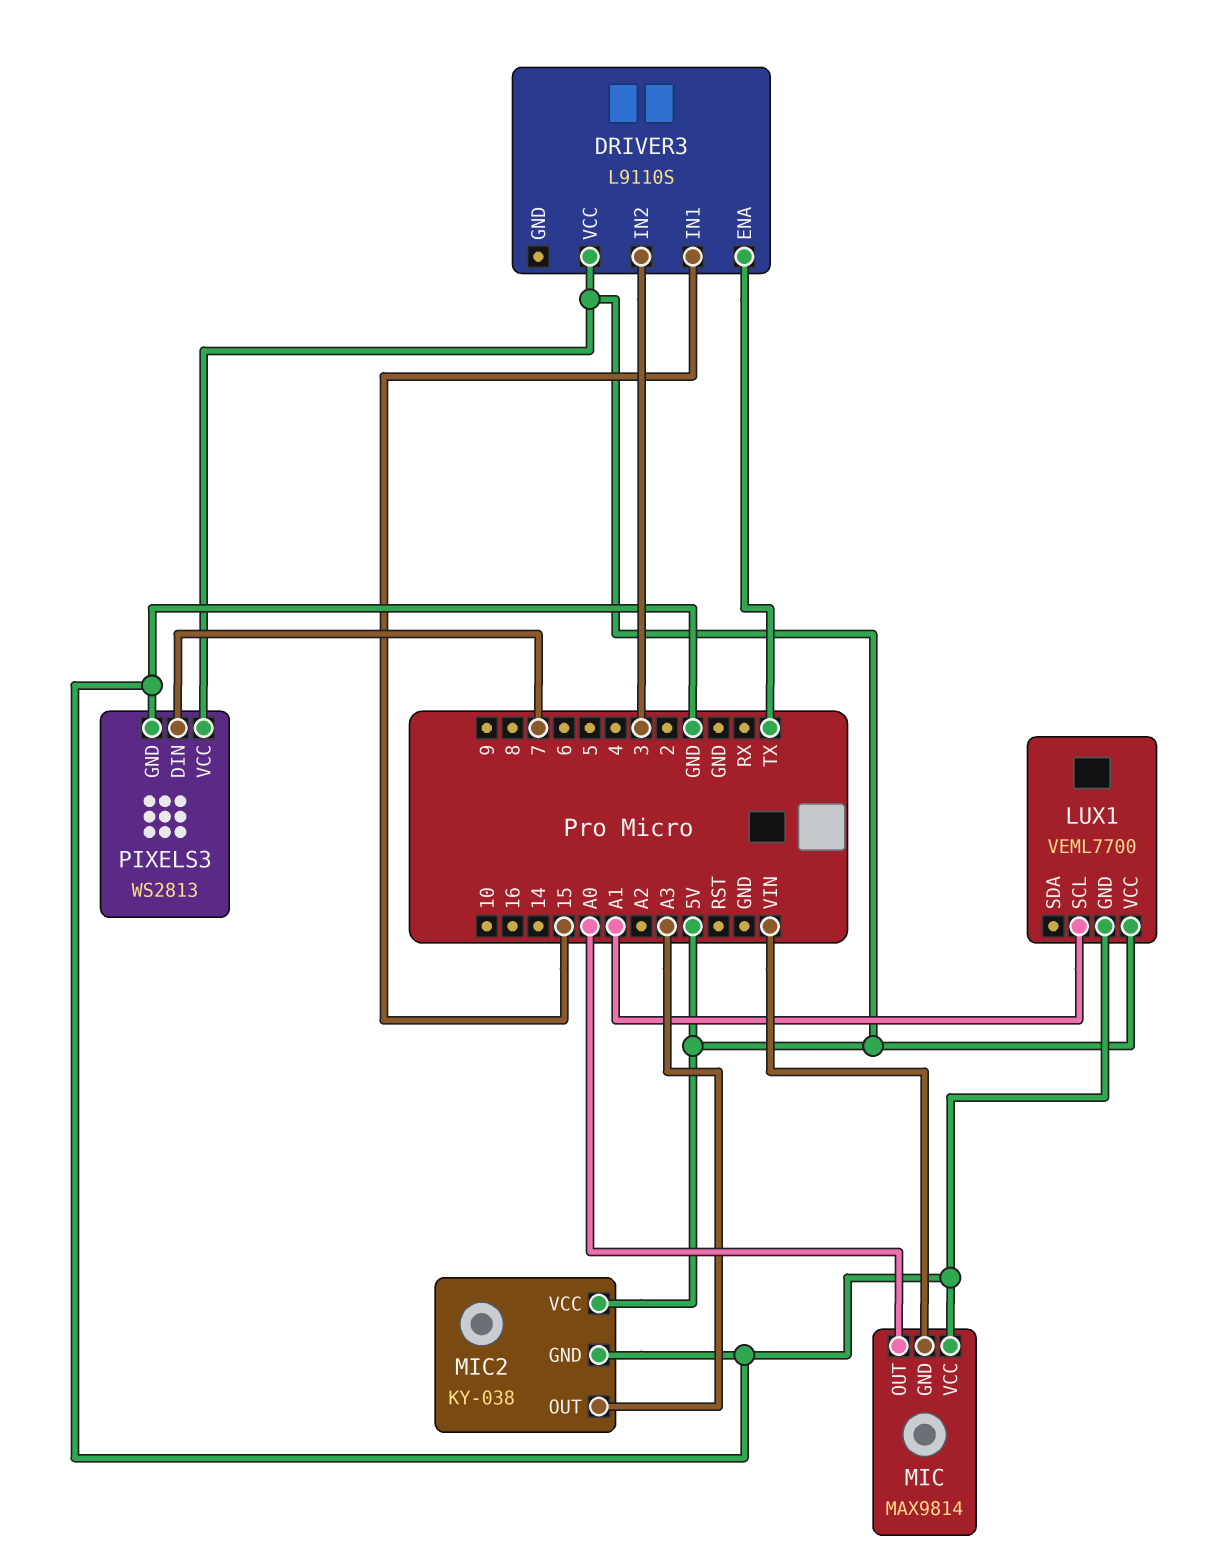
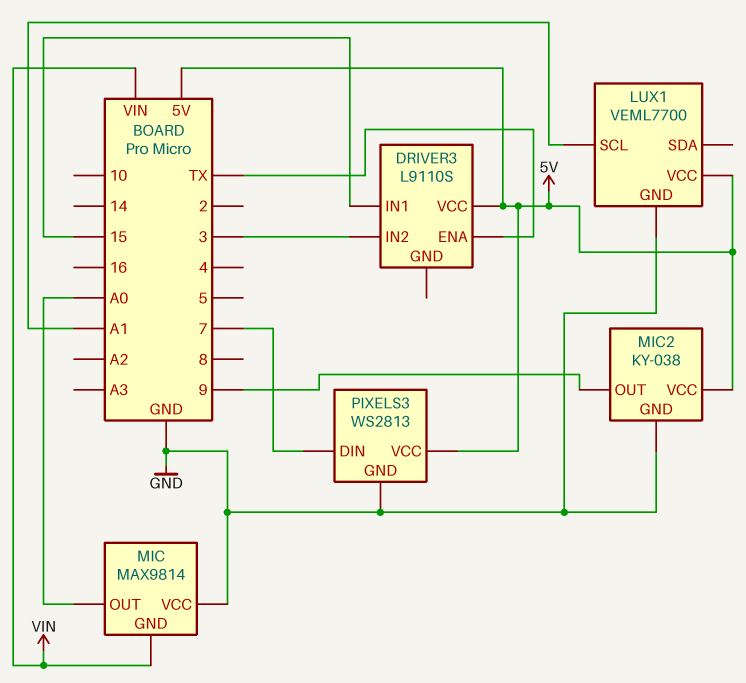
MIC2 pin OUT: A3 -> 9

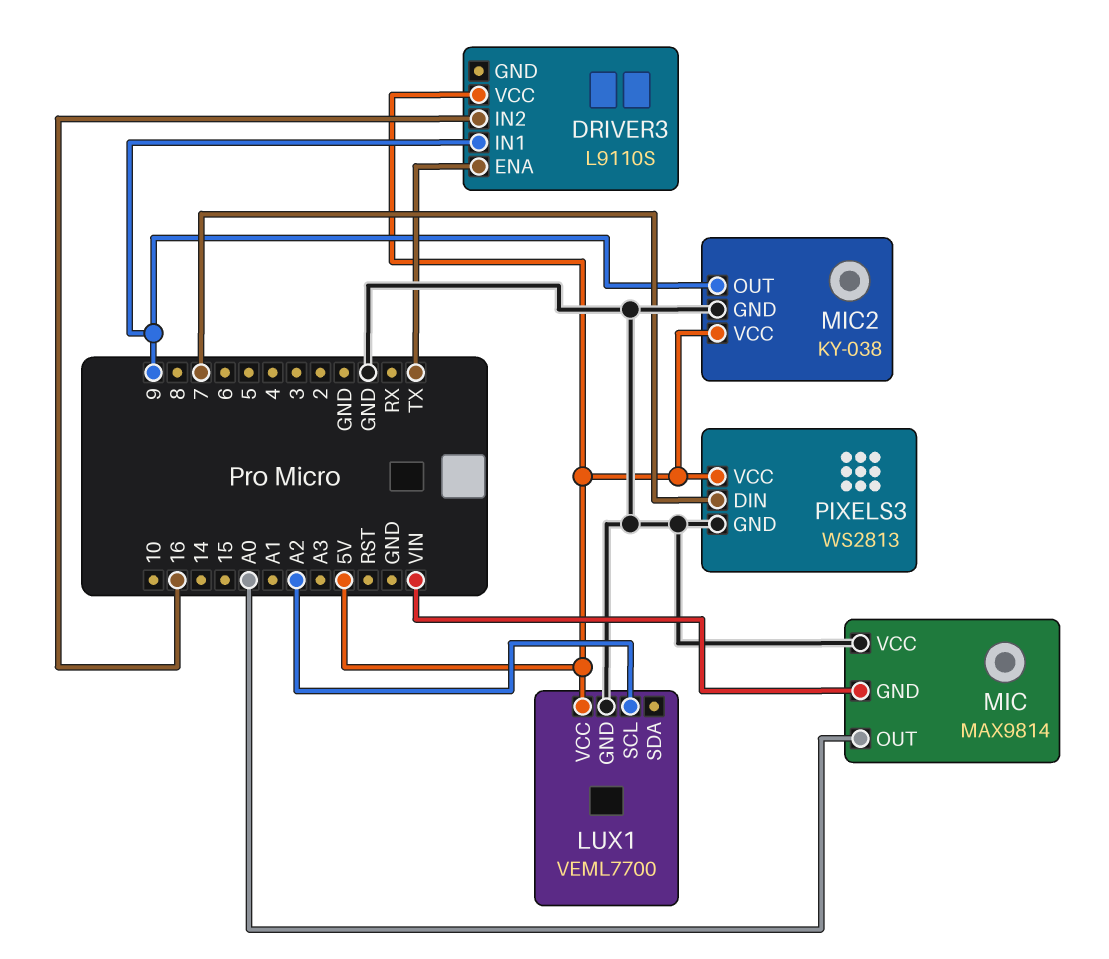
DRIVER3 pin IN1: 15 -> 9
DRIVER3 pin IN2: 3 -> 16
LUX1 pin SCL: A1 -> A2

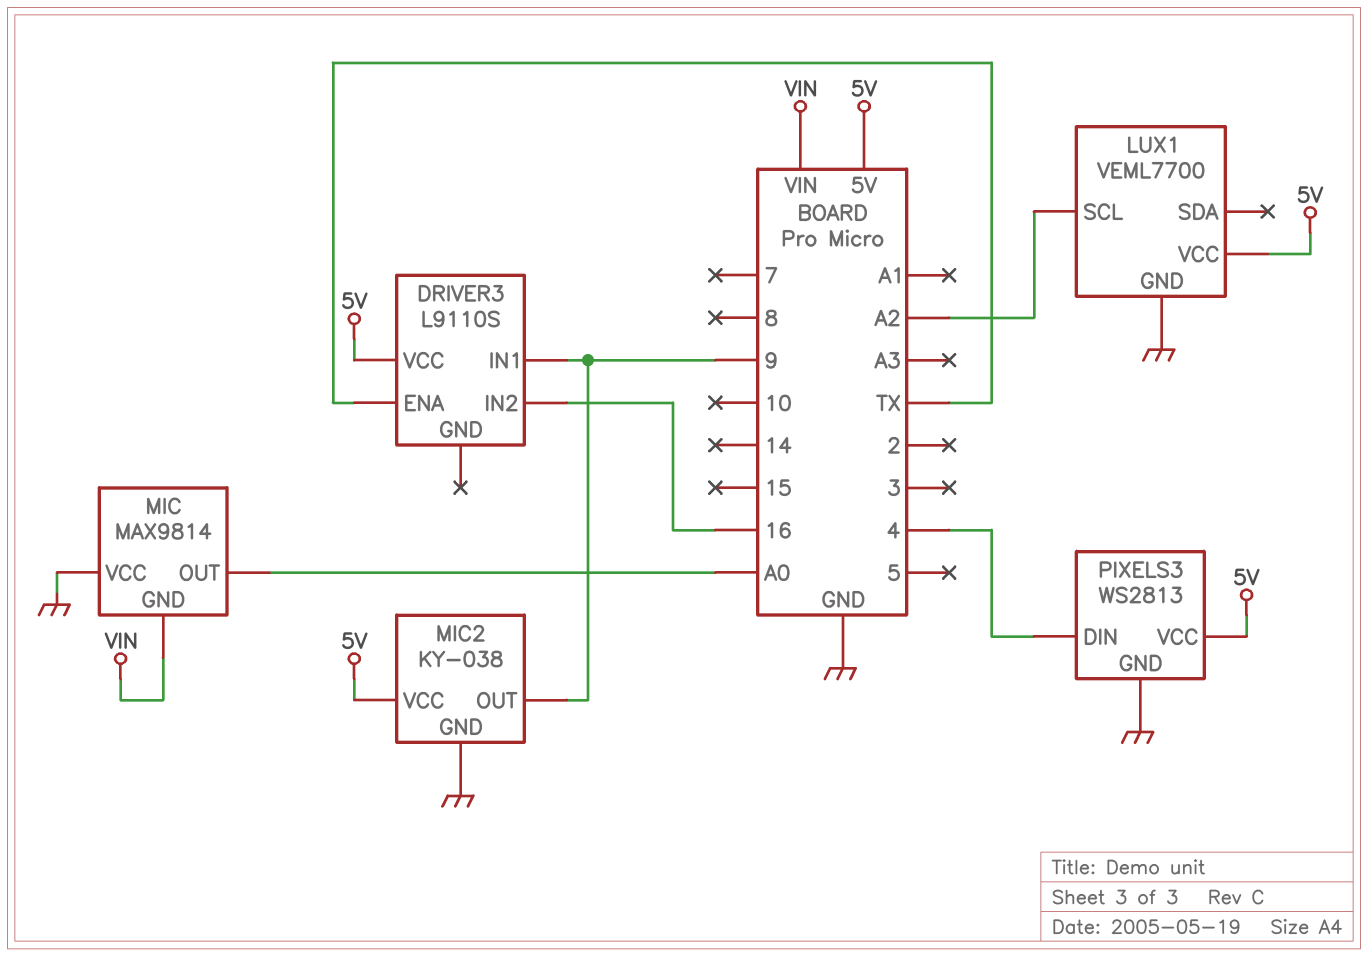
PIXELS3 pin DIN: 7 -> 4

